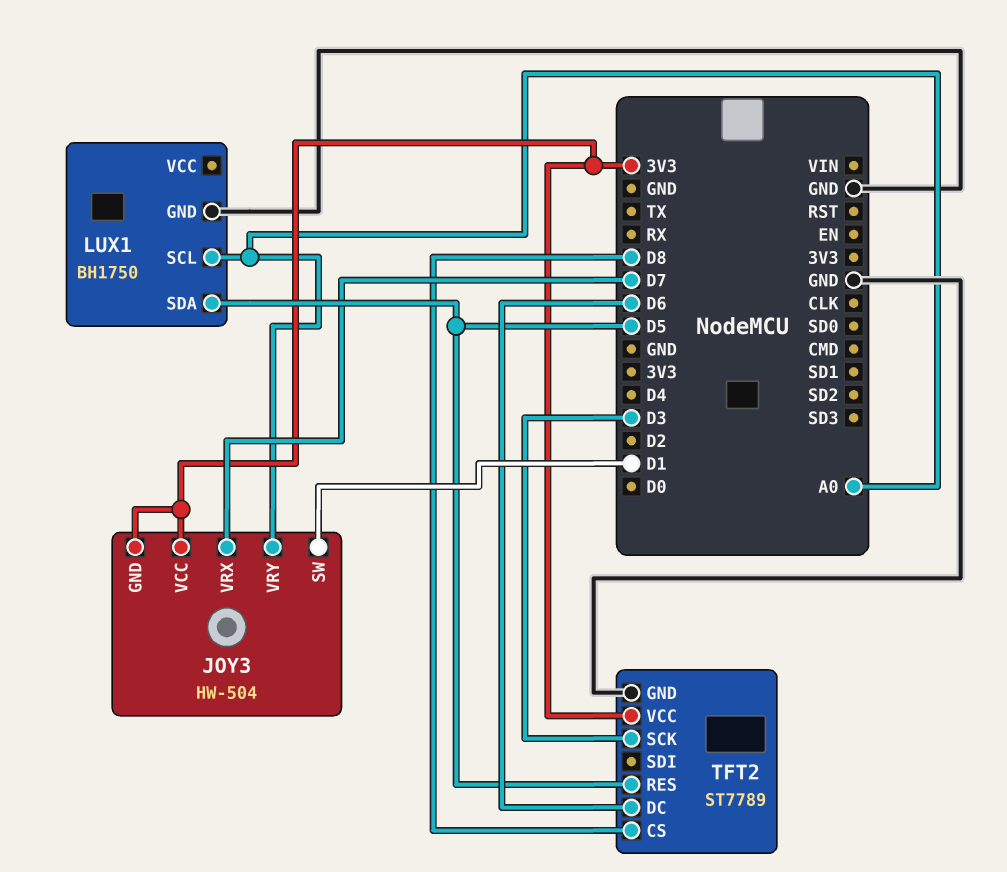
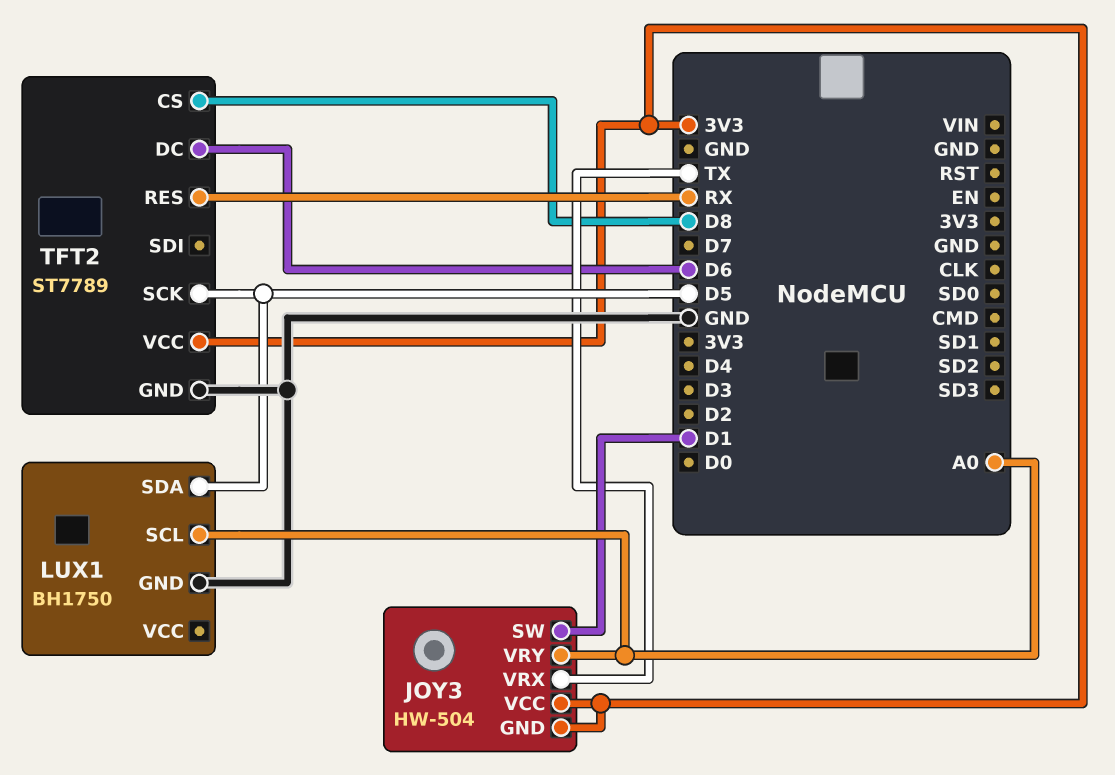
JOY3 pin VRX: D7 -> TX
TFT2 pin RES: D5 -> RX
TFT2 pin SCK: D3 -> D5

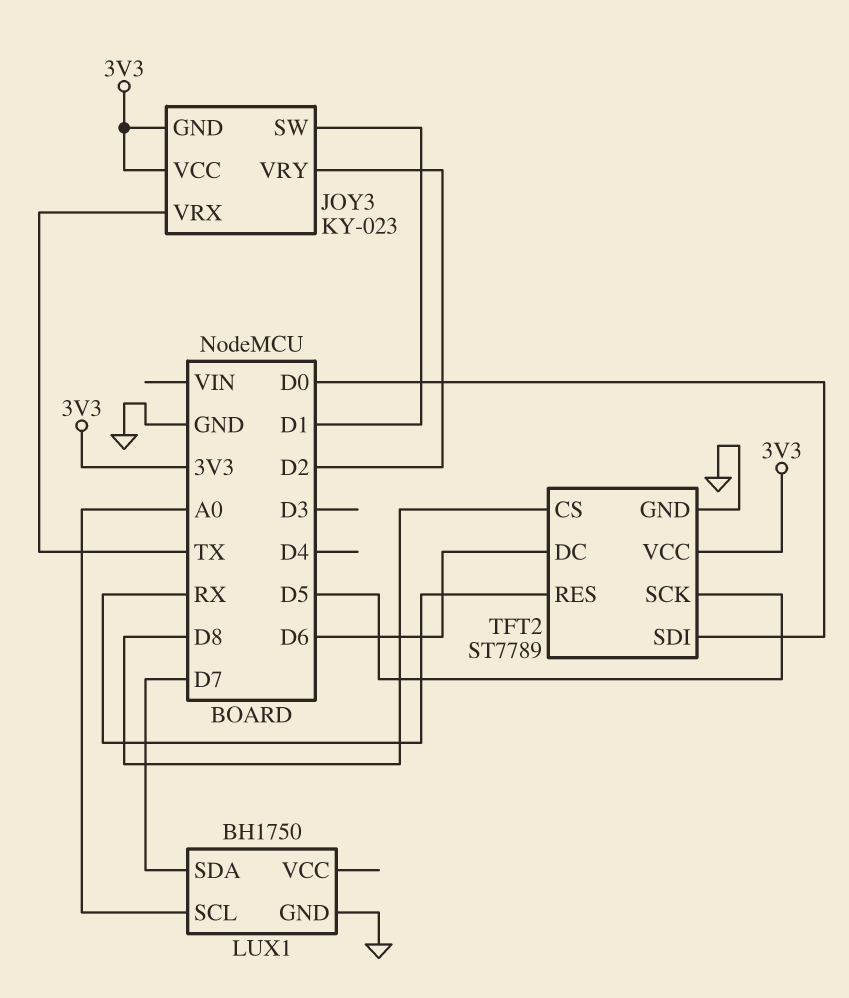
JOY3: HW-504 -> KY-023
JOY3 pin VRY: A0 -> D2
LUX1 pin SDA: D5 -> D7
TFT2 pin SDI: none -> D0

